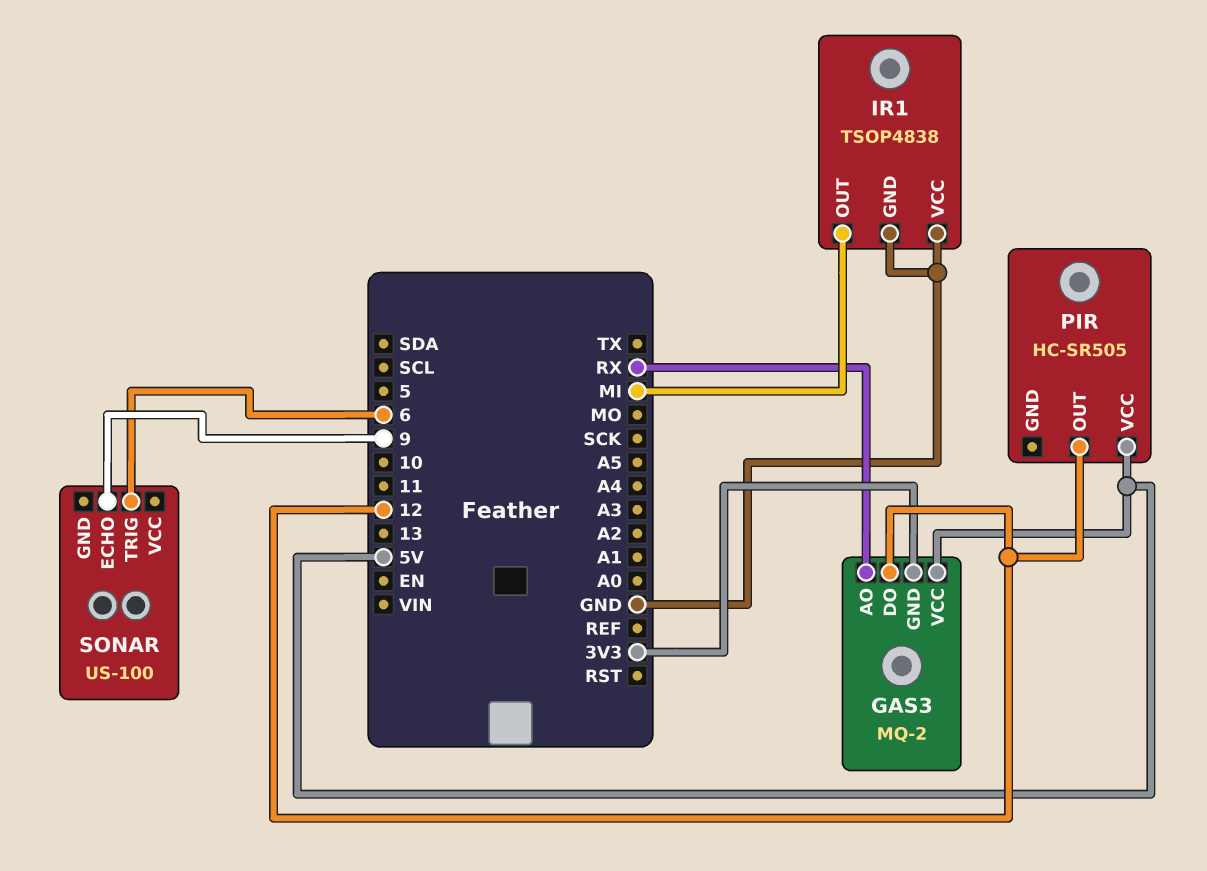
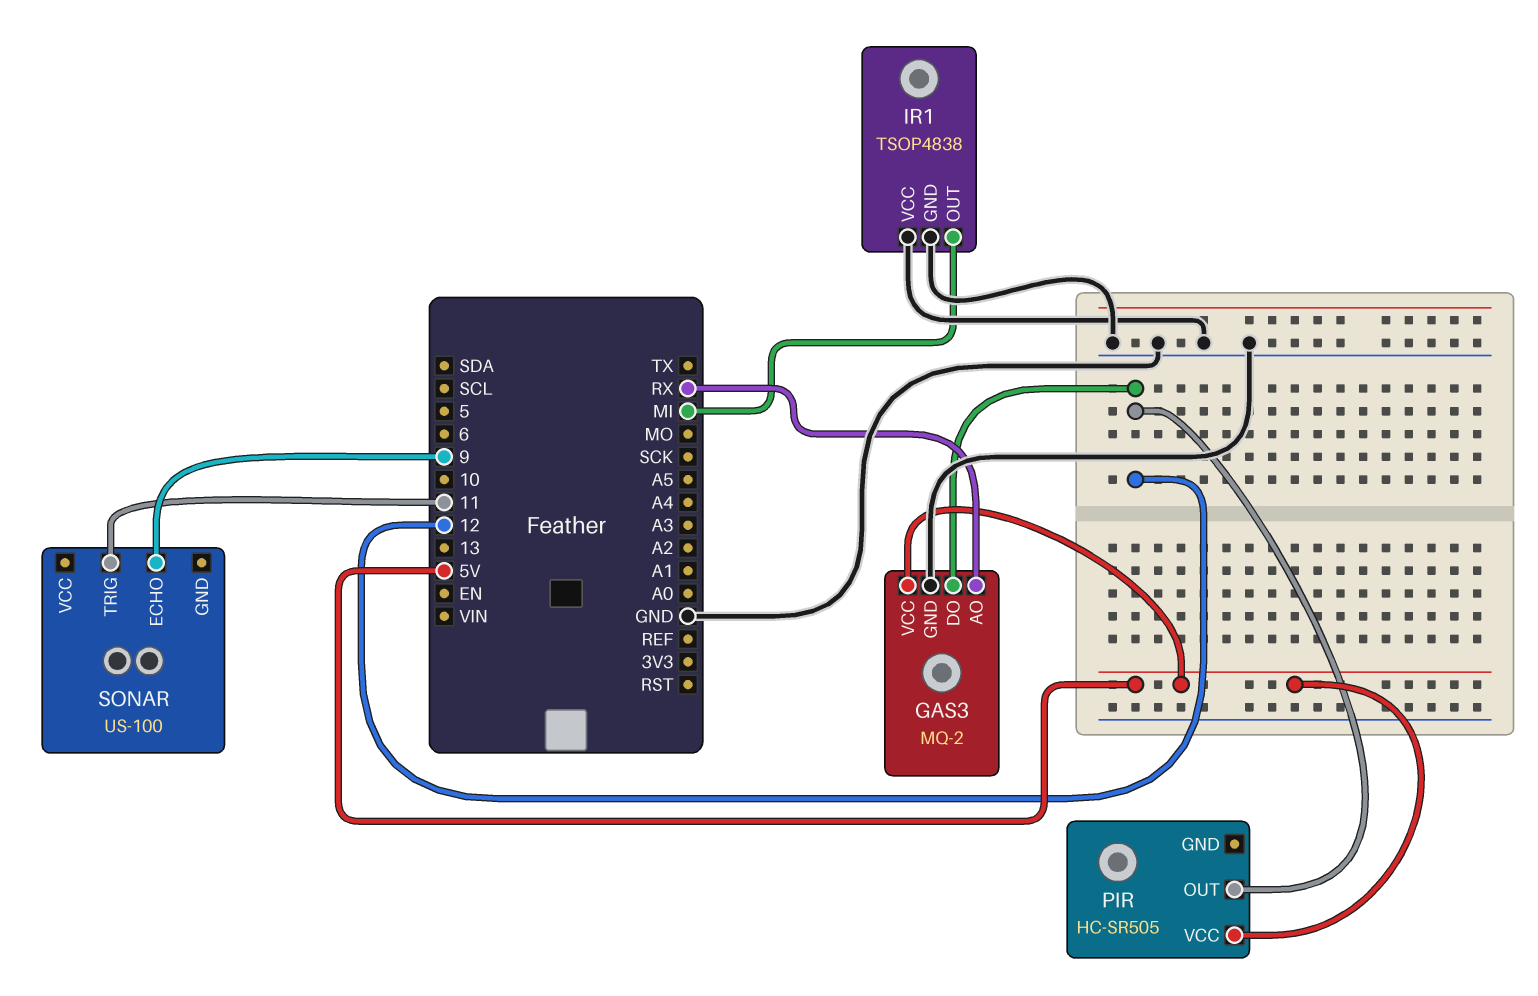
GAS3 pin GND: 3V3 -> GND
SONAR pin TRIG: 6 -> 11

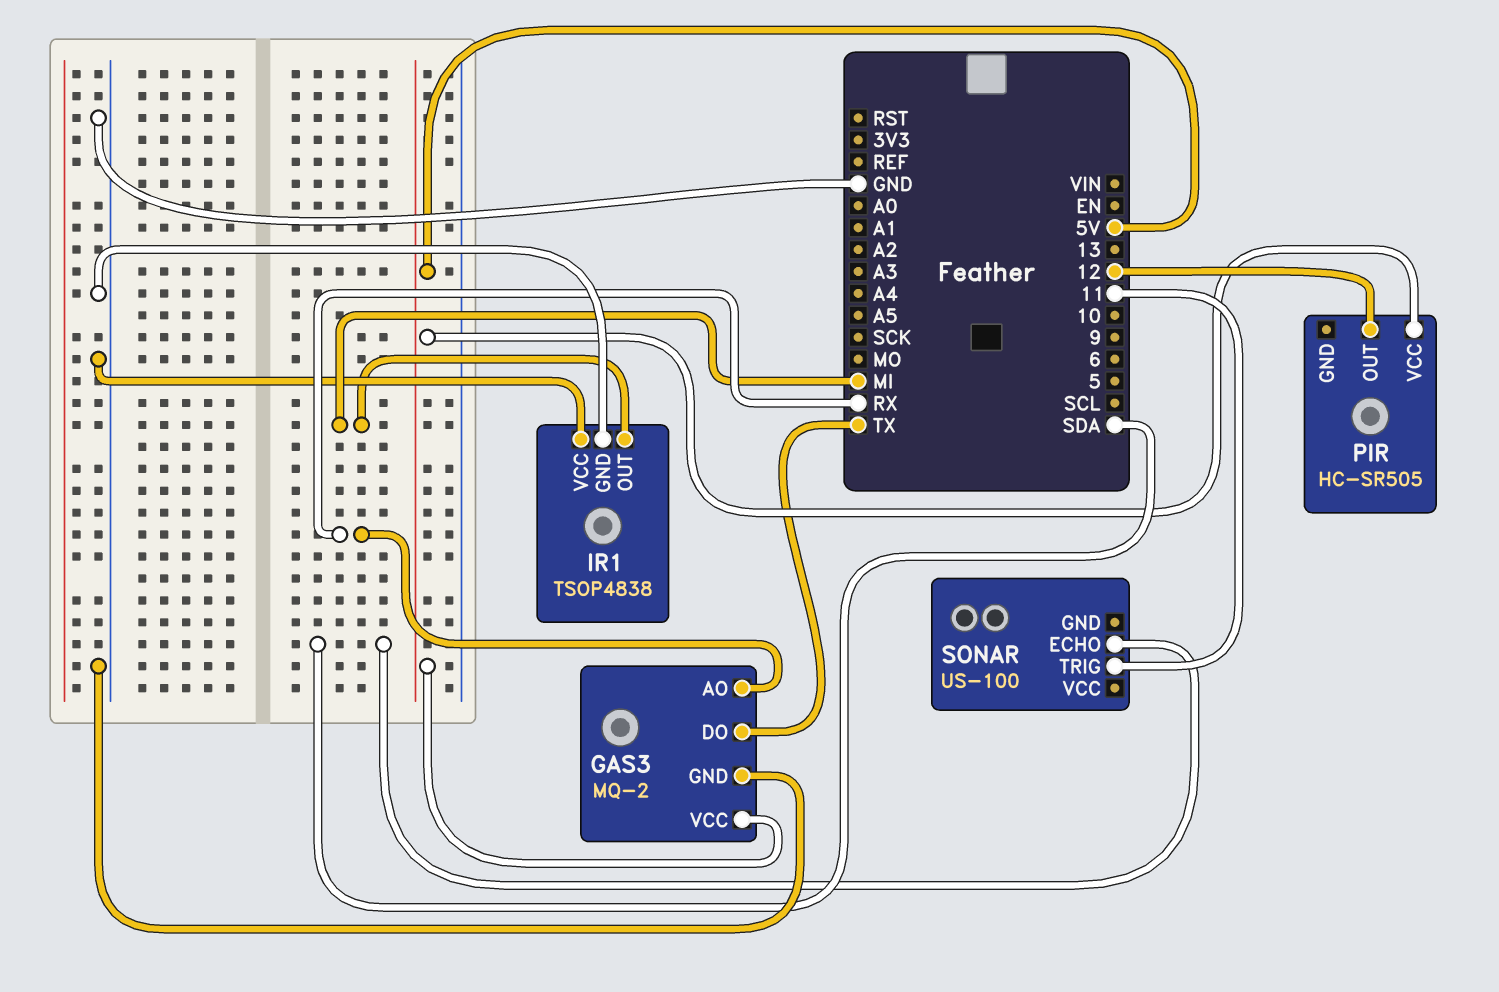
GAS3 pin DO: 12 -> TX
SONAR pin ECHO: 9 -> SDA

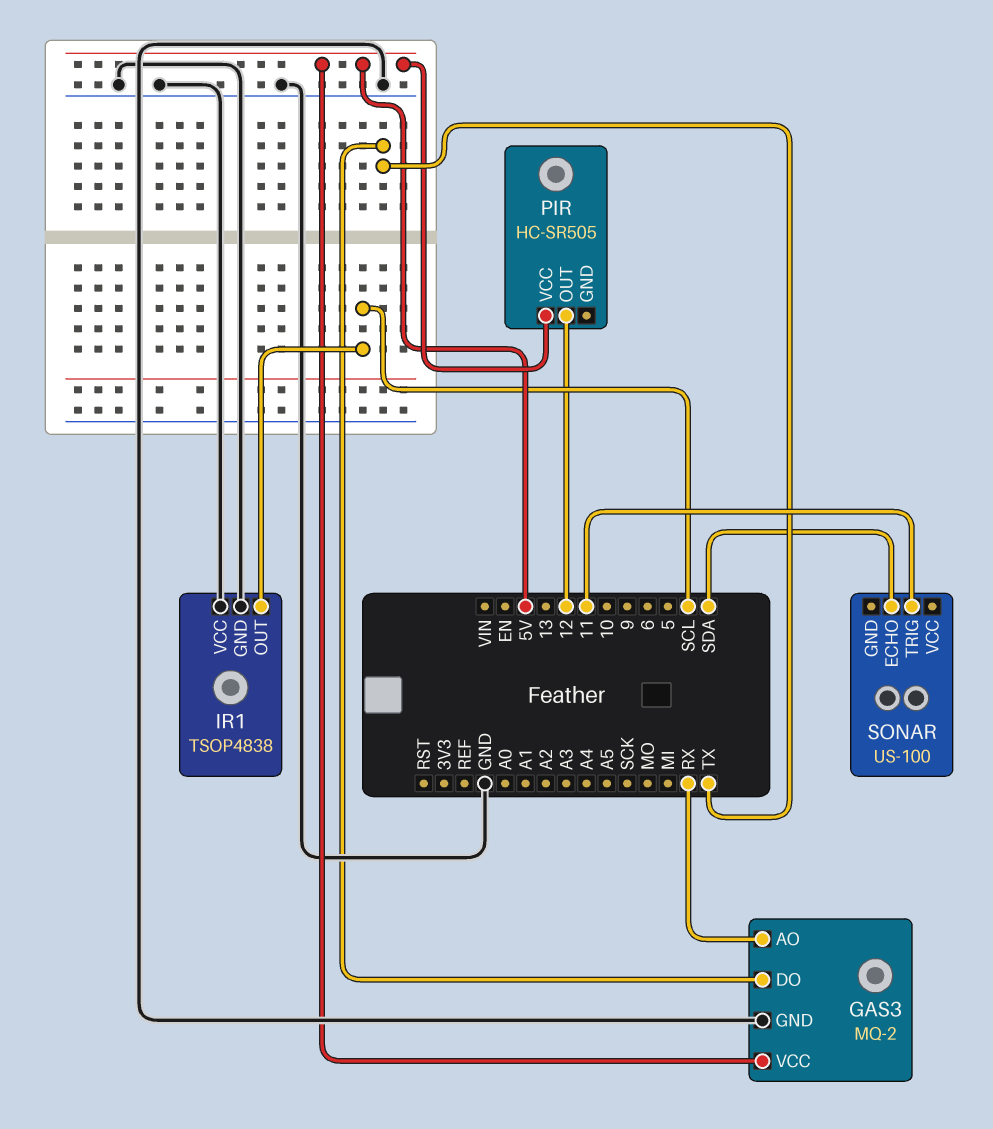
IR1 pin OUT: MI -> SCL

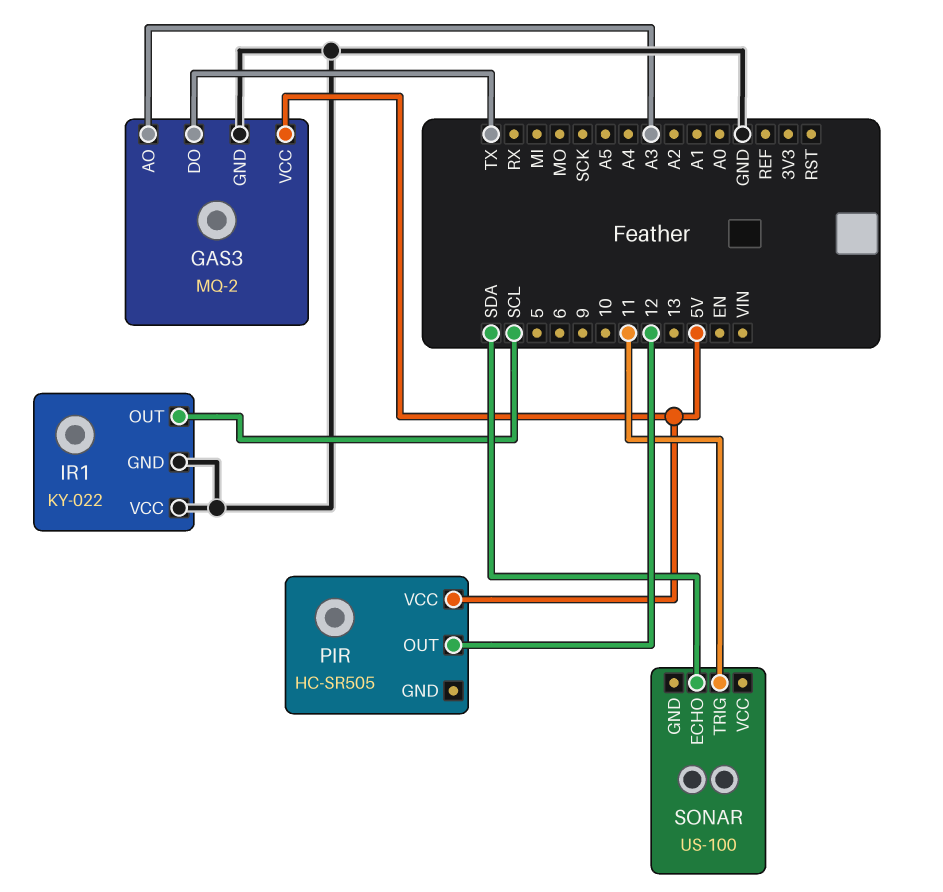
GAS3 pin AO: RX -> A3
IR1: TSOP4838 -> KY-022

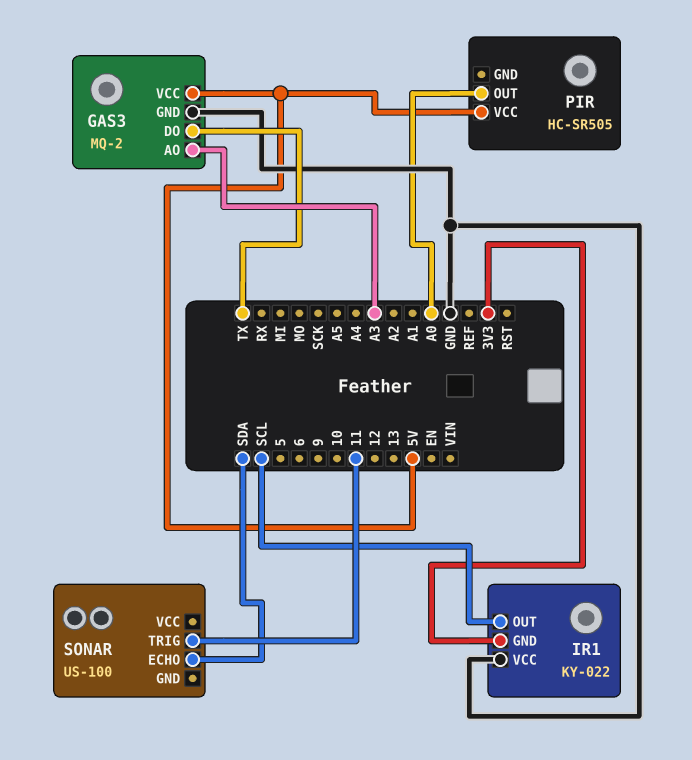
IR1 pin GND: GND -> 3V3
PIR pin OUT: 12 -> A0

